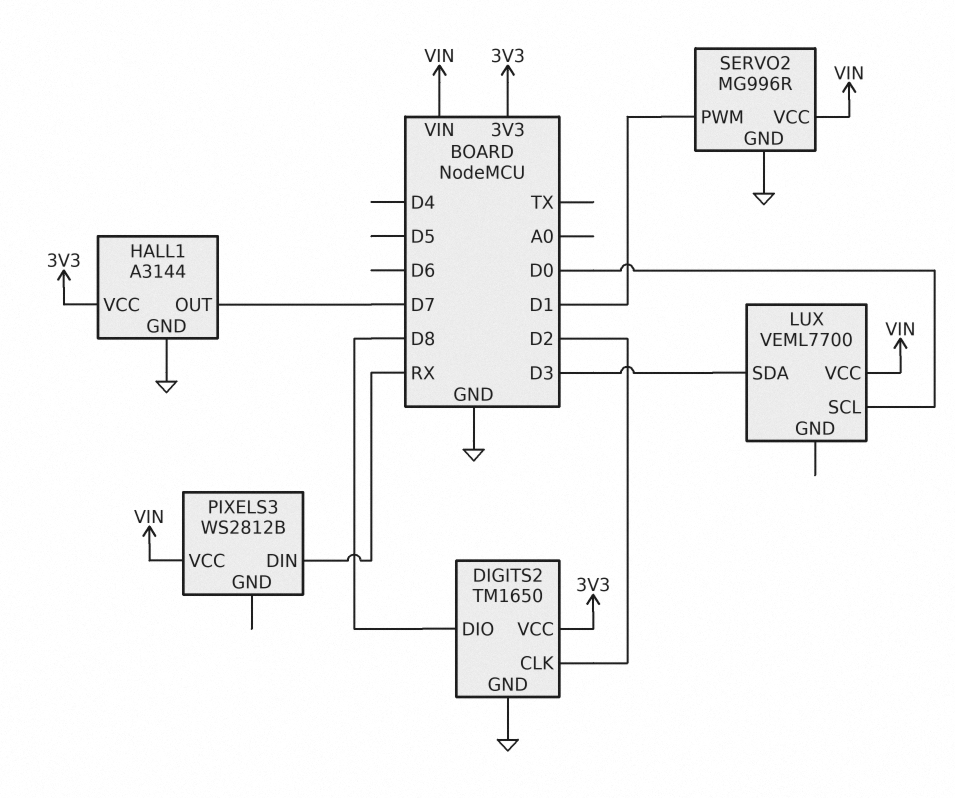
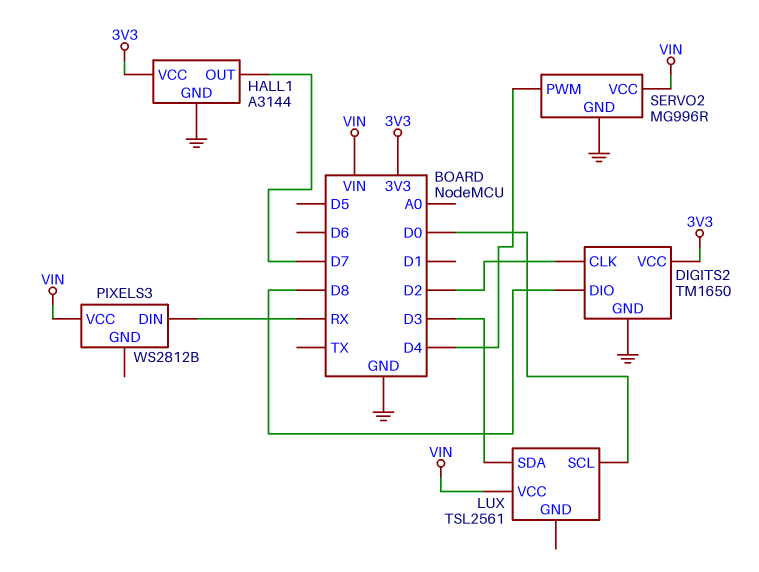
LUX: VEML7700 -> TSL2561
SERVO2 pin PWM: D1 -> D4

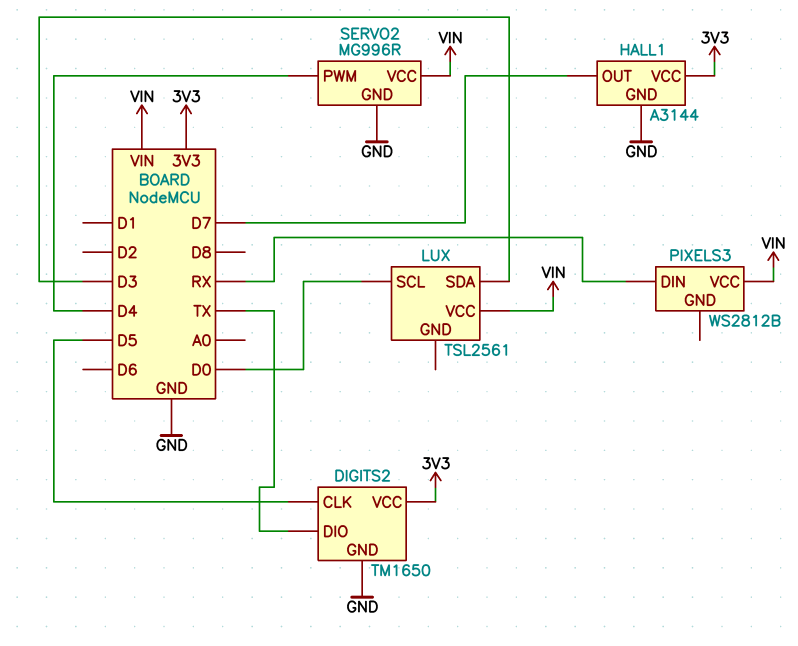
DIGITS2 pin CLK: D2 -> D5
DIGITS2 pin DIO: D8 -> TX

